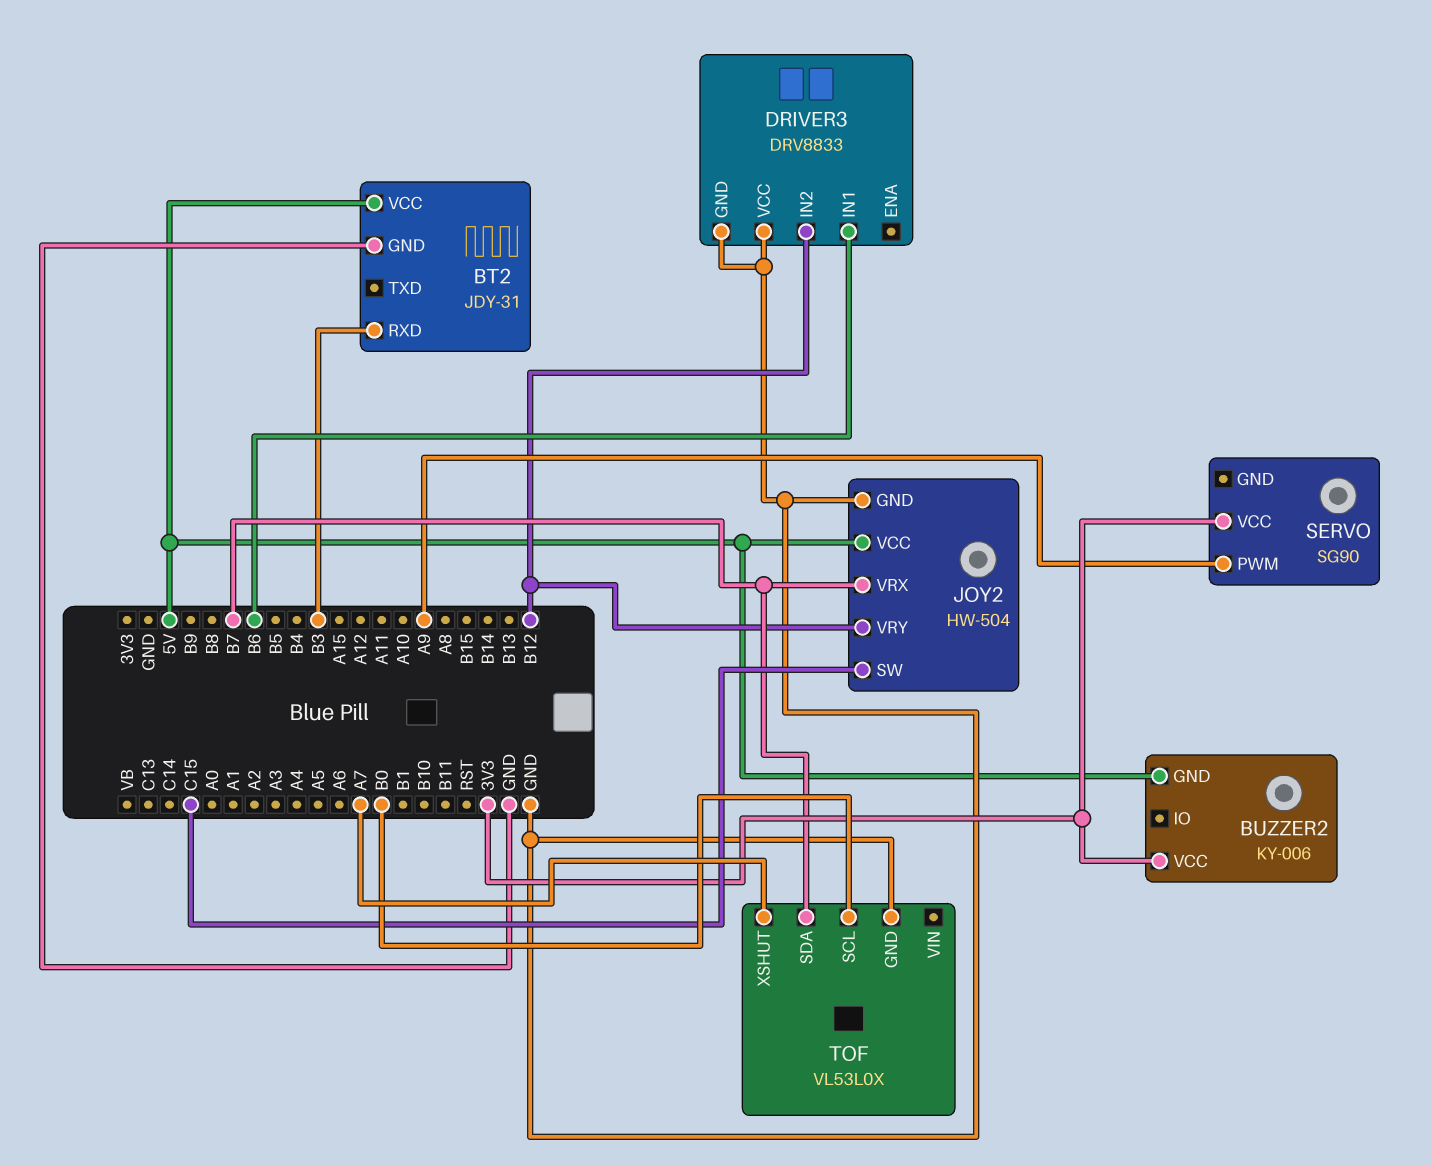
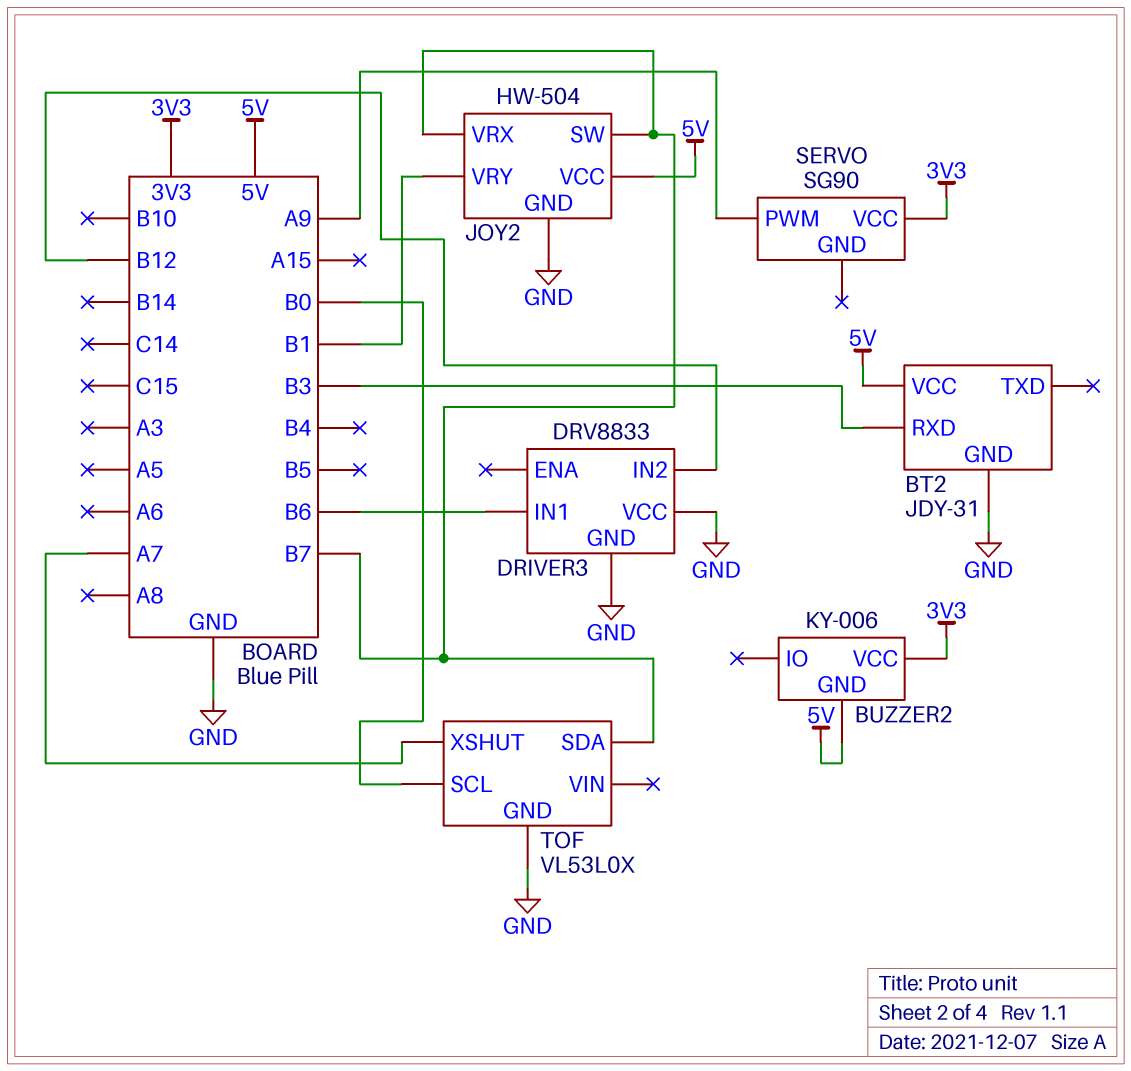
JOY2 pin SW: C15 -> B7
JOY2 pin VRY: B12 -> B1

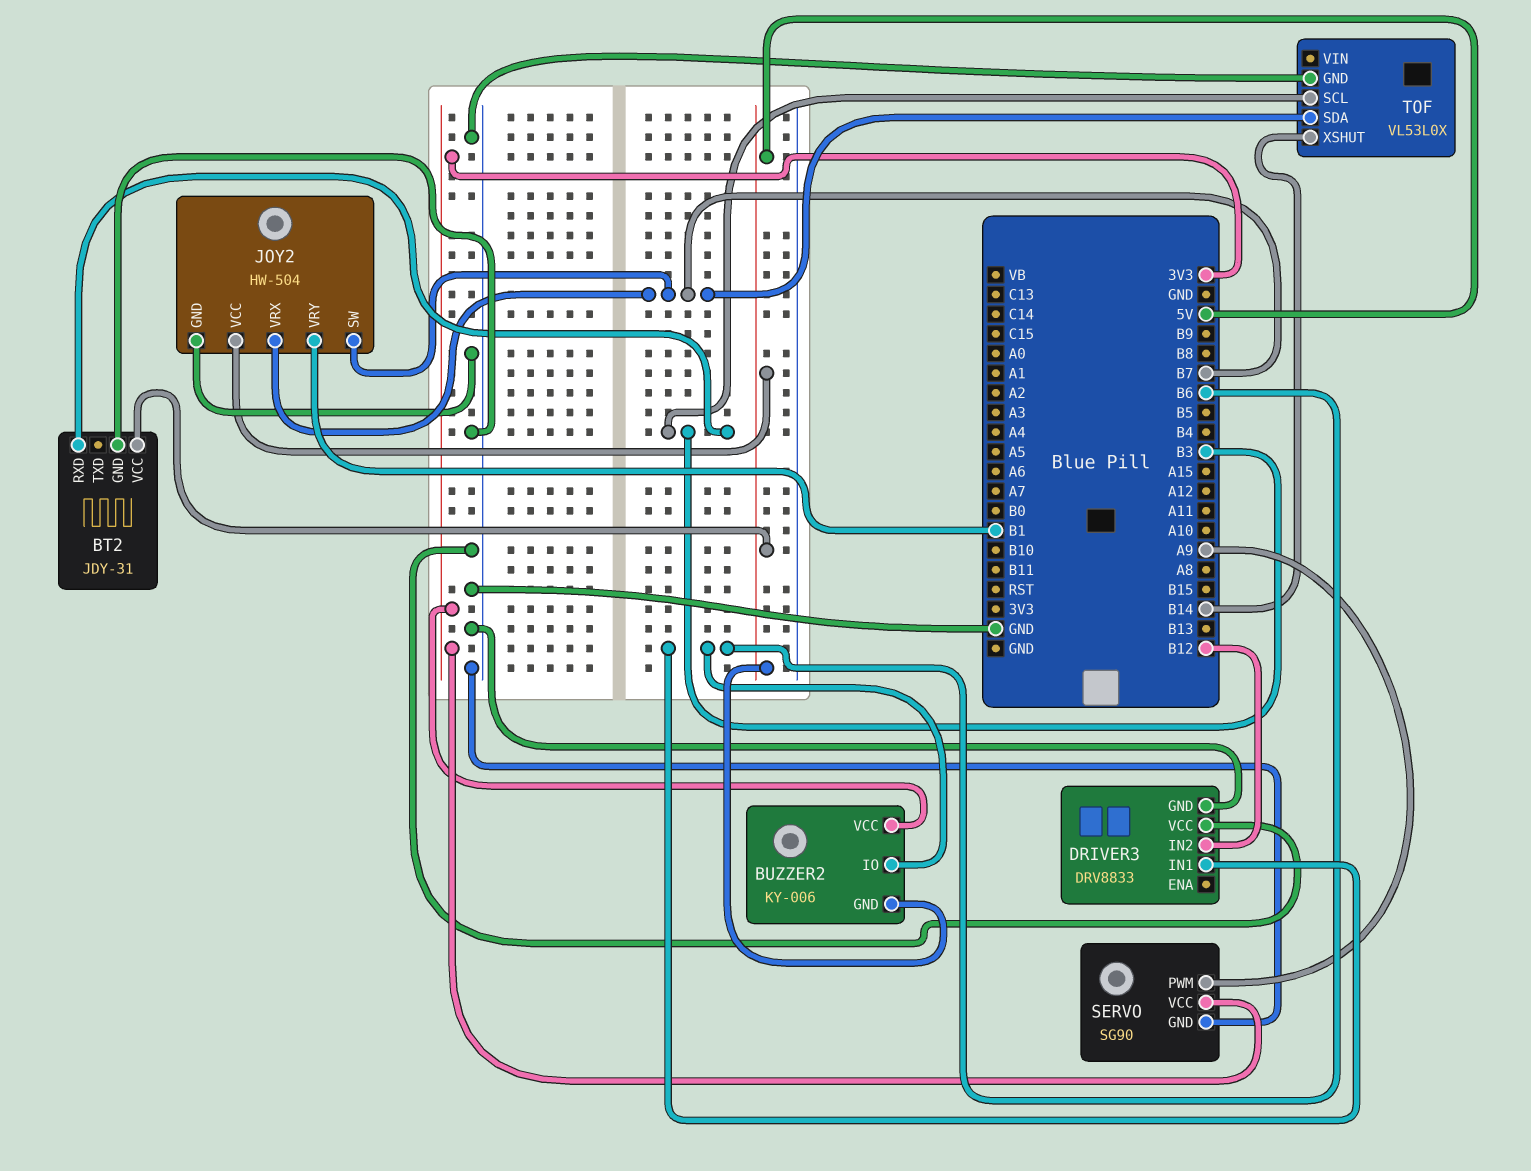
BUZZER2 pin IO: none -> B6
SERVO pin GND: none -> GND
TOF pin SCL: B0 -> B3
TOF pin XSHUT: A7 -> B14

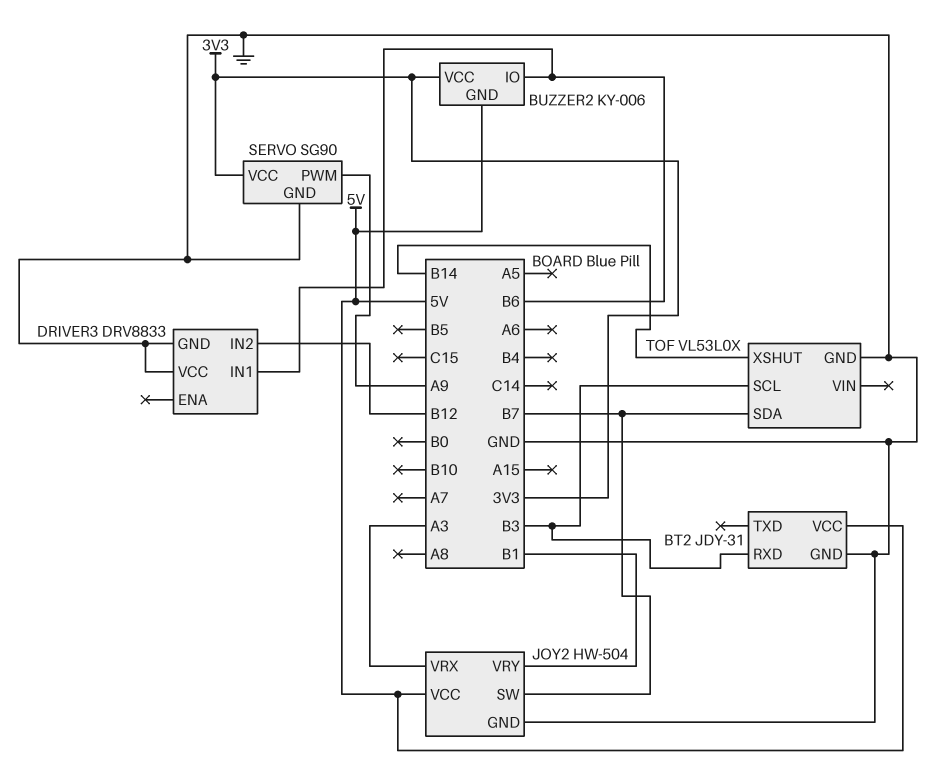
JOY2 pin VRX: B7 -> A3

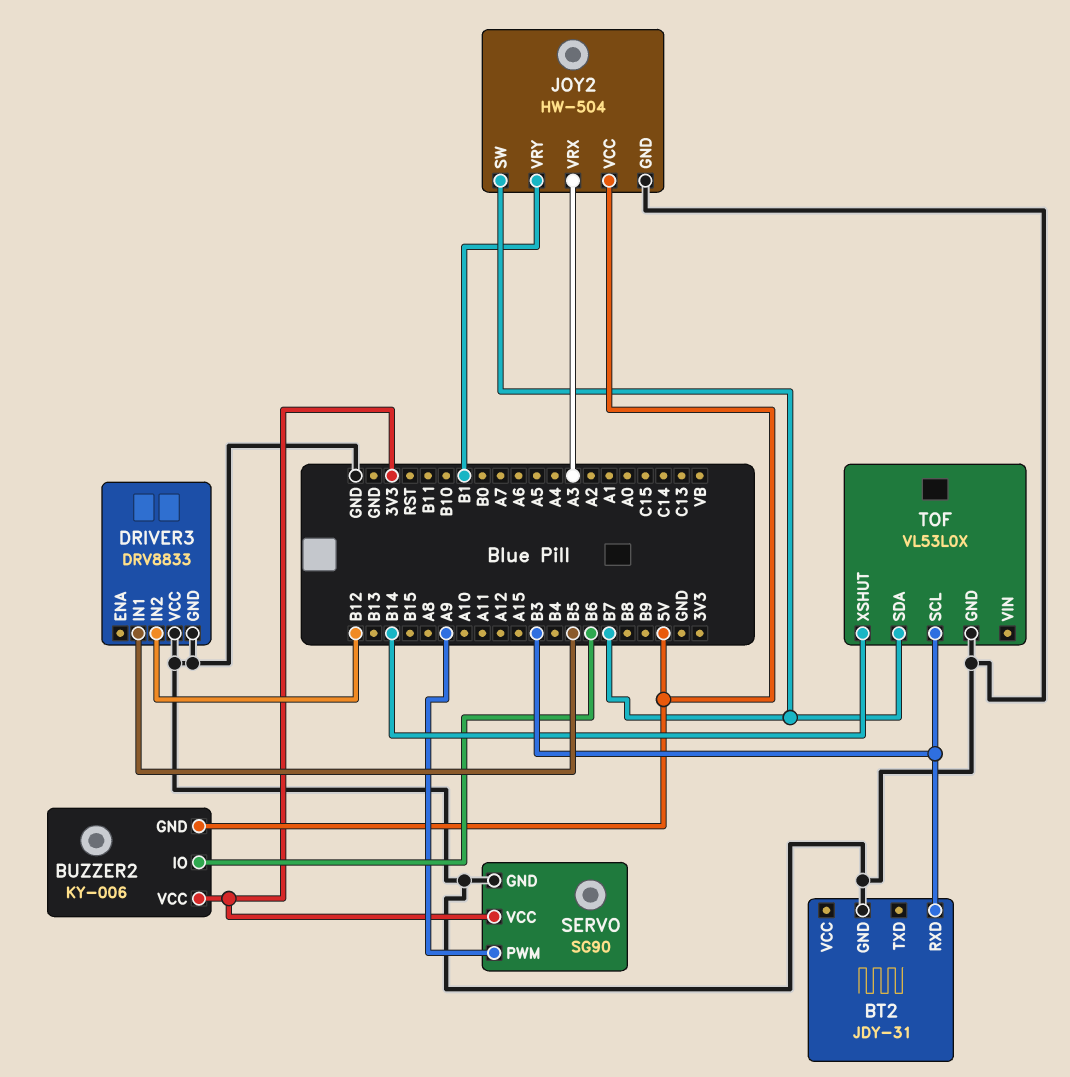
BT2 pin VCC: 5V -> none
DRIVER3 pin IN1: B6 -> B5

